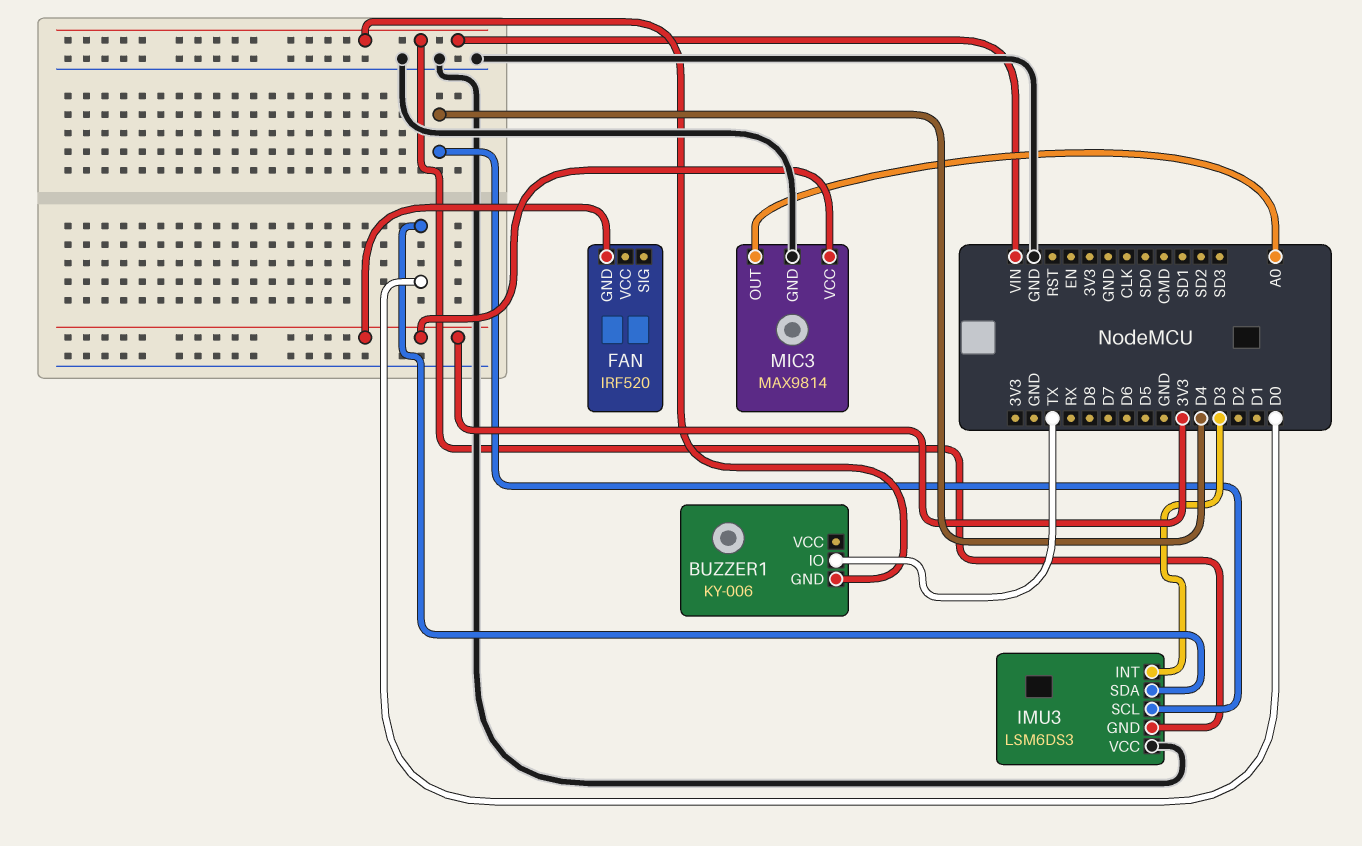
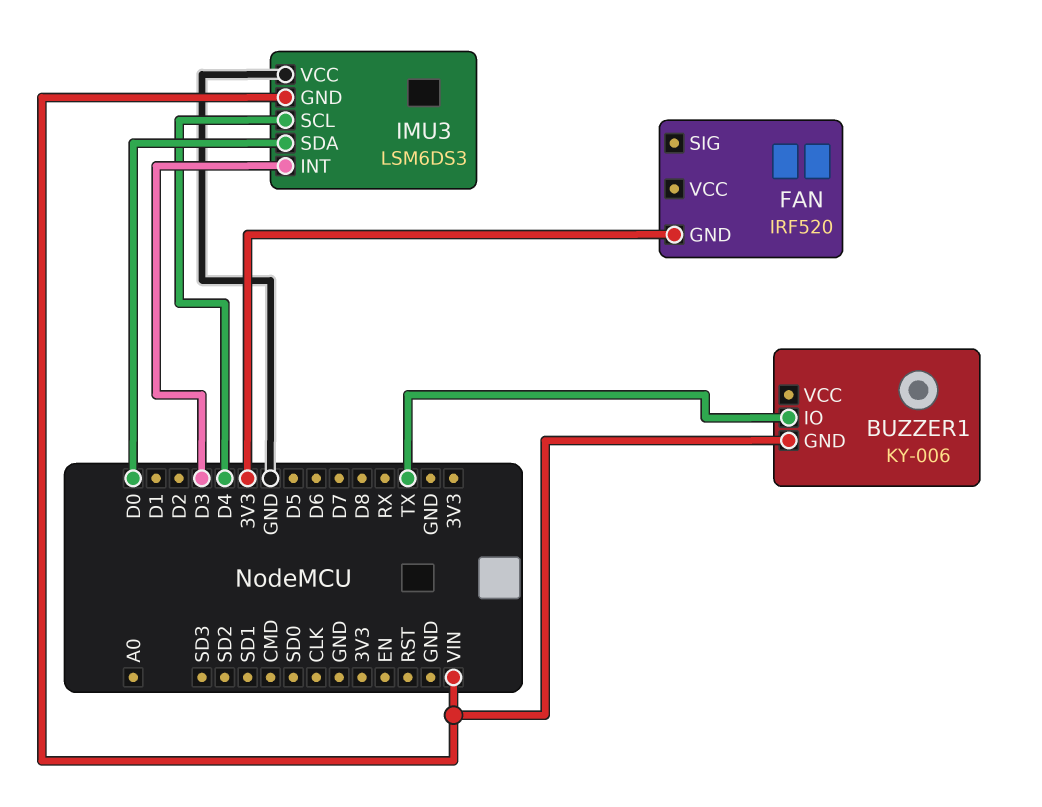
MIC3: MAX9814 -> none
MIC3 pin GND: GND -> none
MIC3 pin OUT: A0 -> none
MIC3 pin VCC: 3V3 -> none

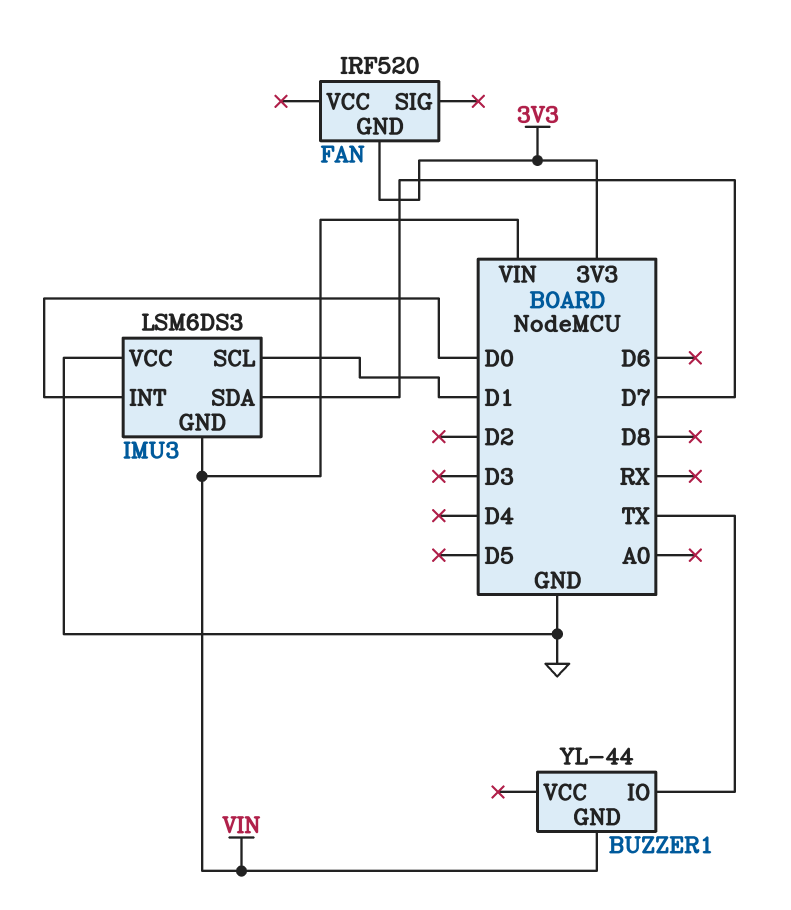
BUZZER1: KY-006 -> YL-44
IMU3 pin INT: D3 -> D0
IMU3 pin SCL: D4 -> D1
IMU3 pin SDA: D0 -> D7

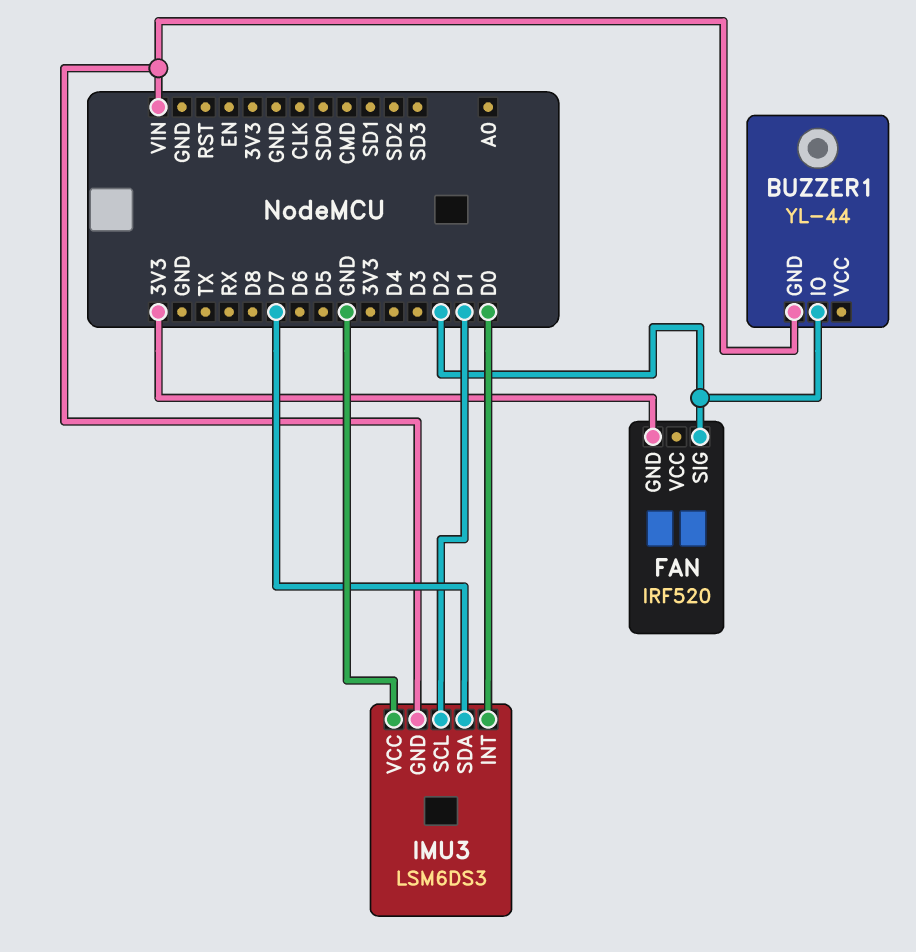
BUZZER1 pin IO: TX -> D2
FAN pin SIG: none -> D2

